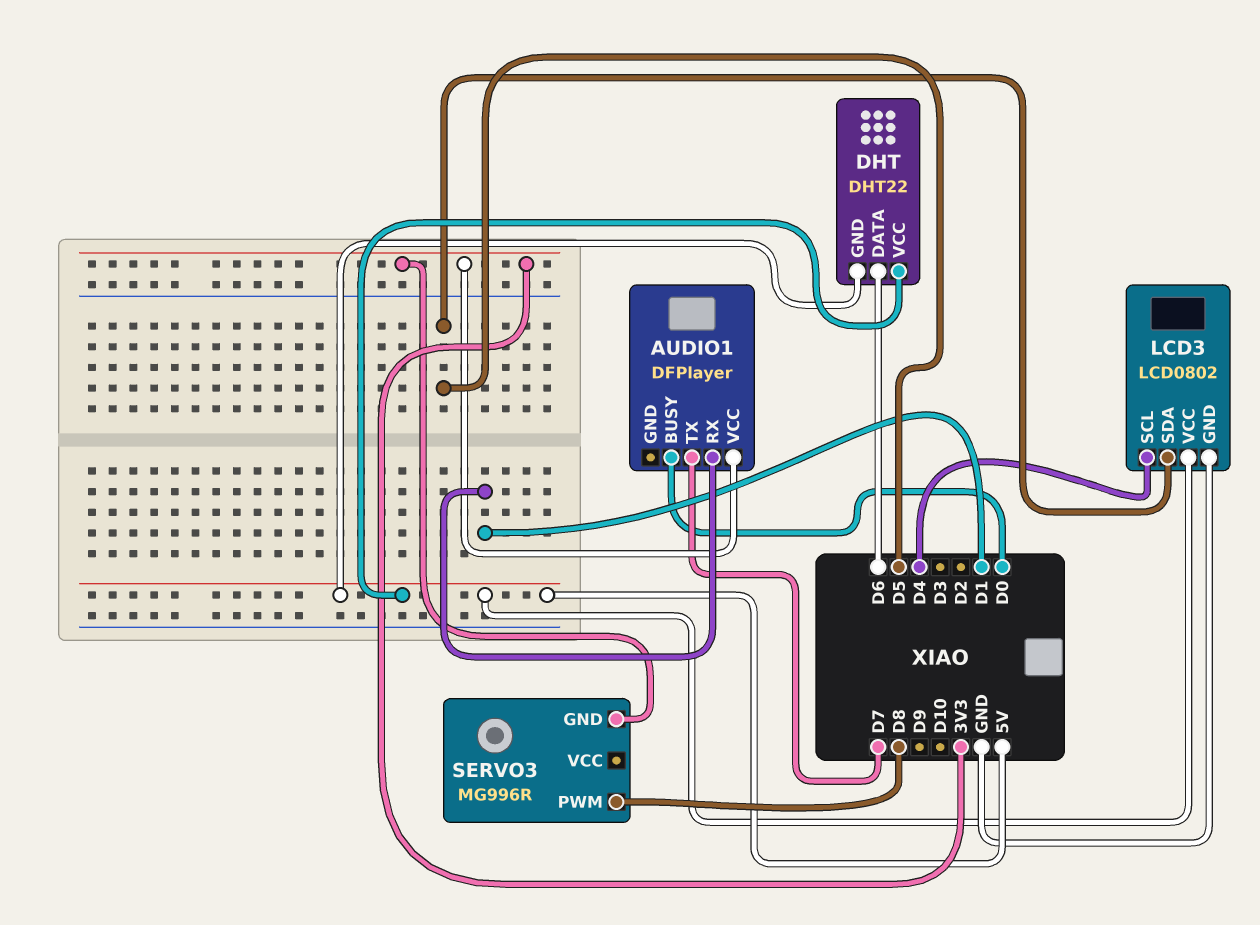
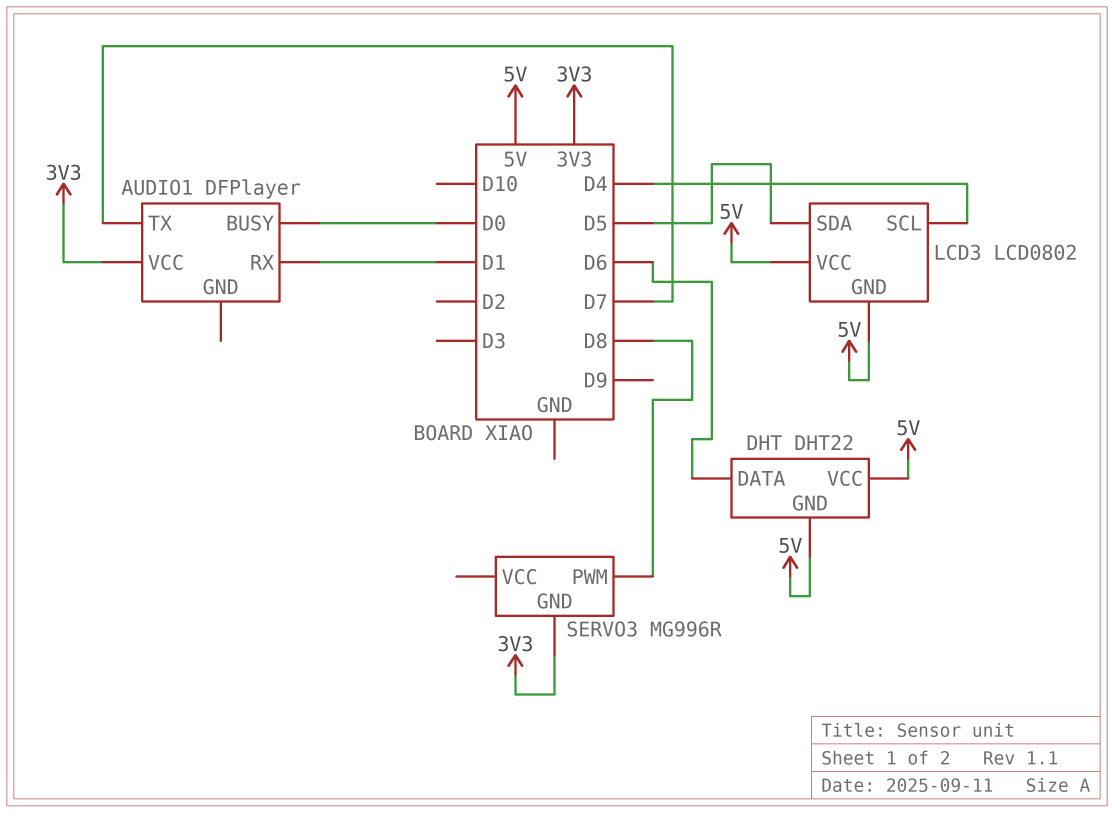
LCD3 pin GND: GND -> 5V

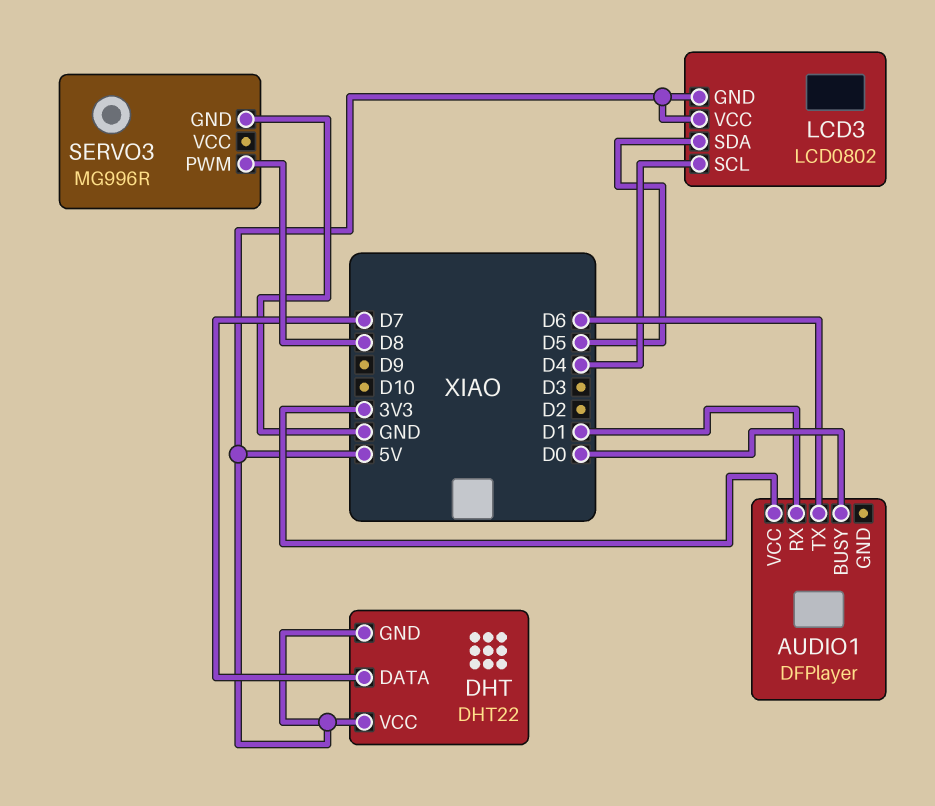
AUDIO1 pin TX: D7 -> D6
DHT pin DATA: D6 -> D7
SERVO3 pin GND: 3V3 -> GND

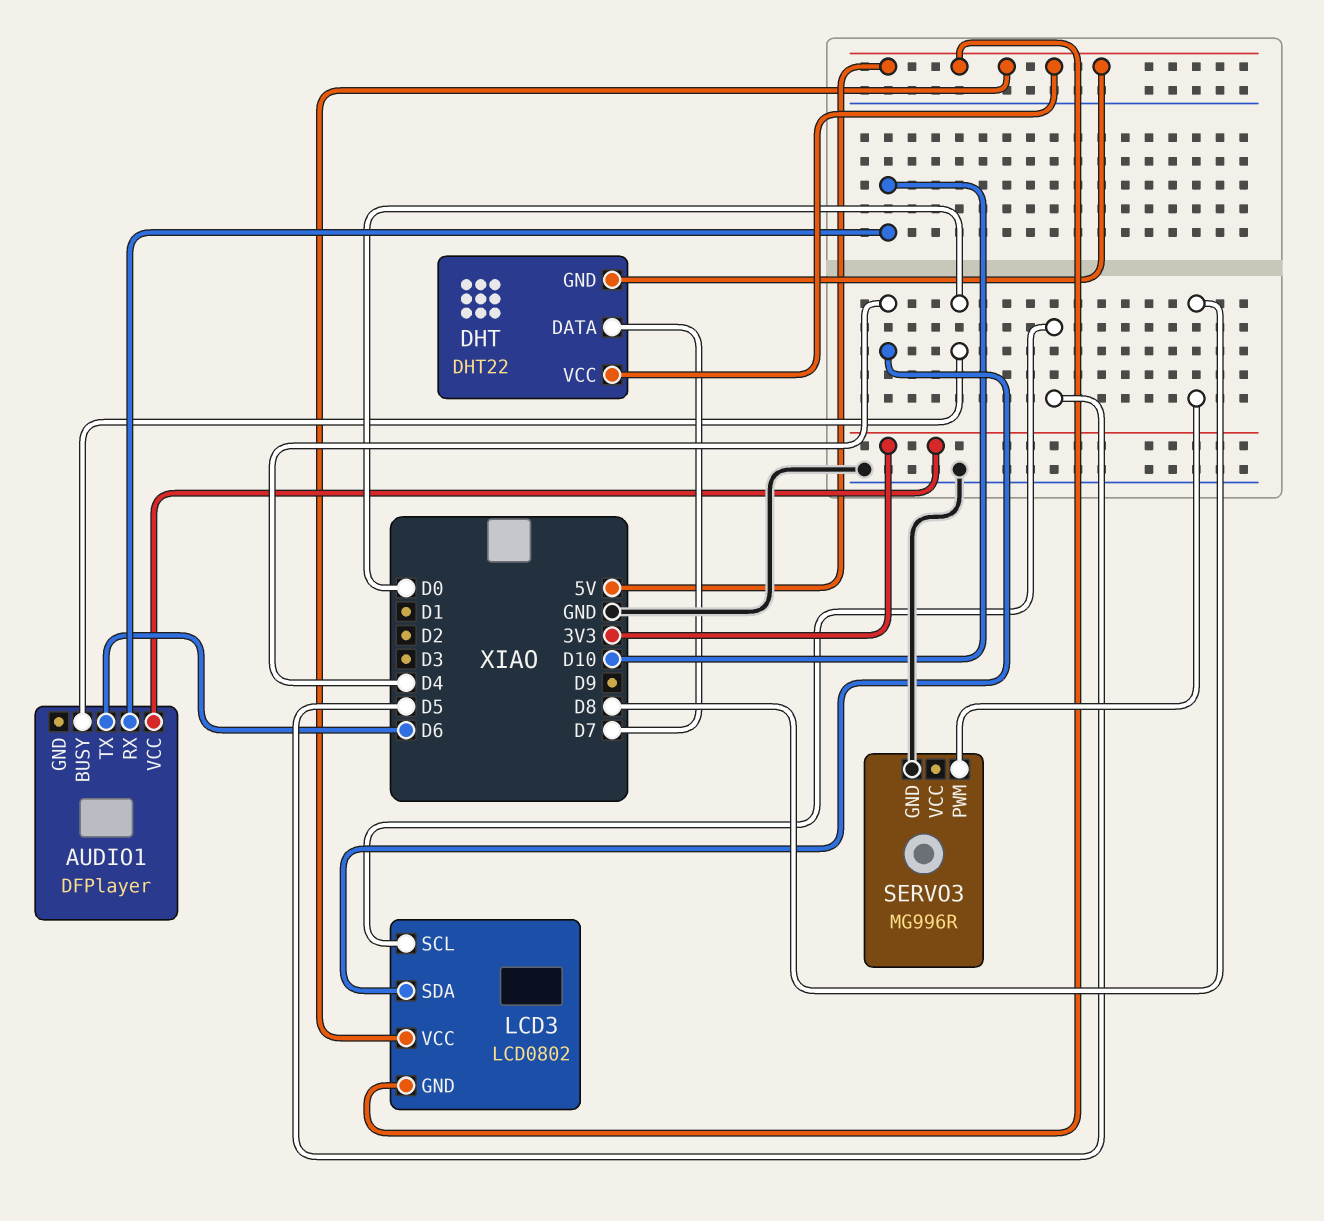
AUDIO1 pin RX: D1 -> D10
LCD3 pin SCL: D4 -> D5
LCD3 pin SDA: D5 -> D4

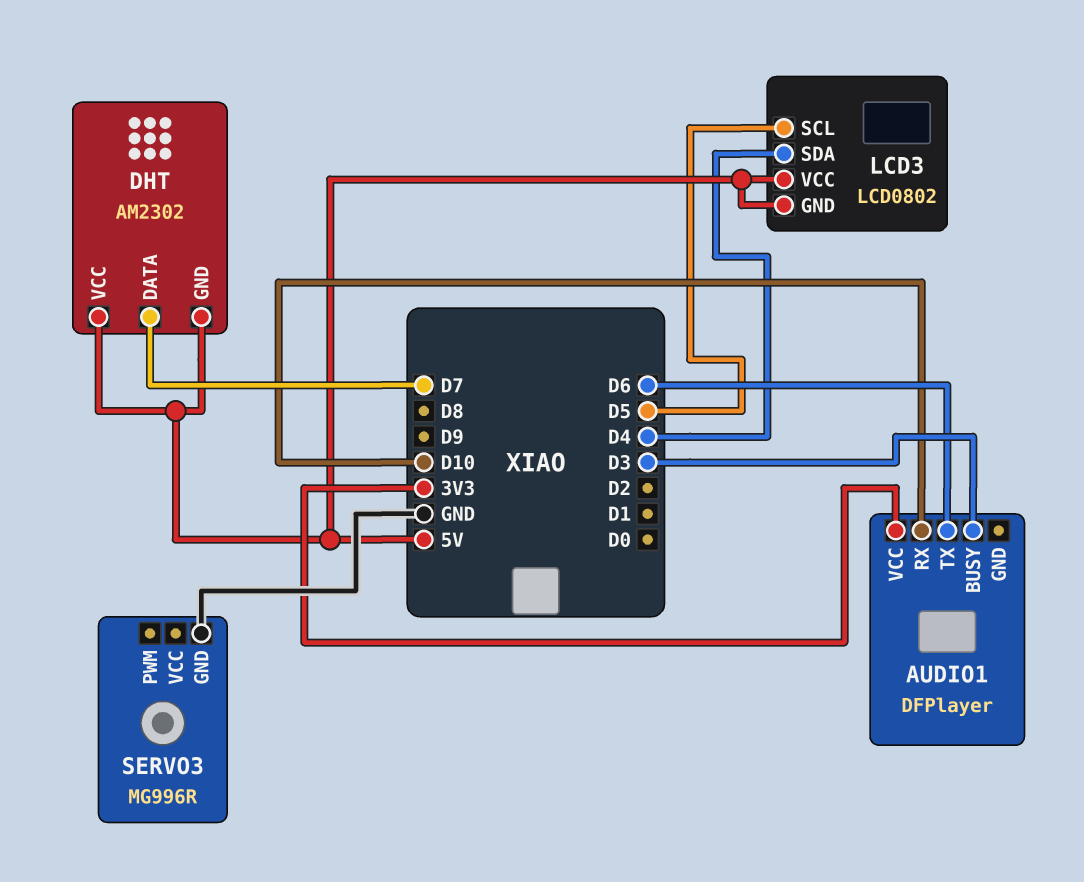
AUDIO1 pin BUSY: D0 -> D3
DHT: DHT22 -> AM2302
SERVO3 pin PWM: D8 -> none

